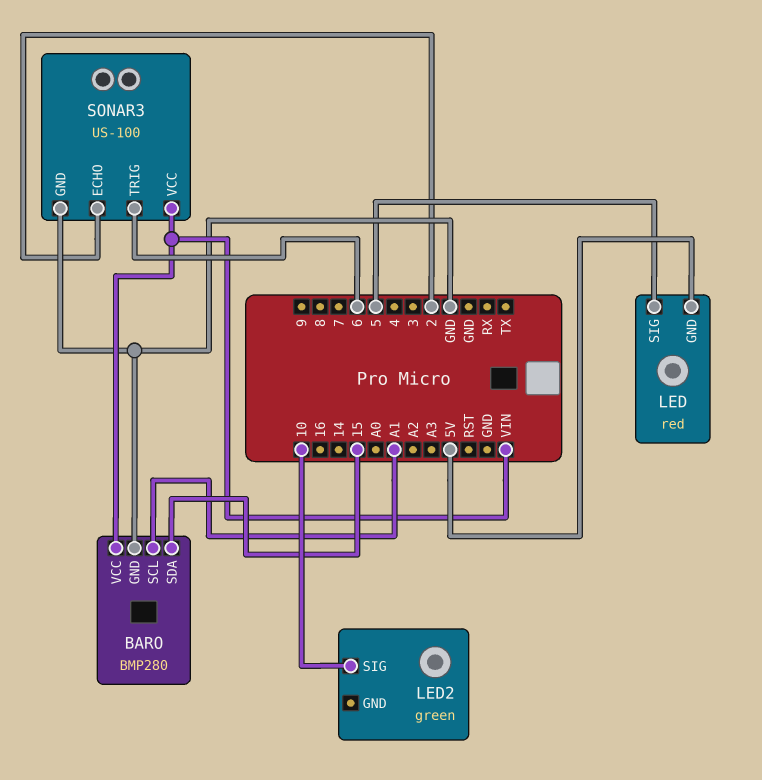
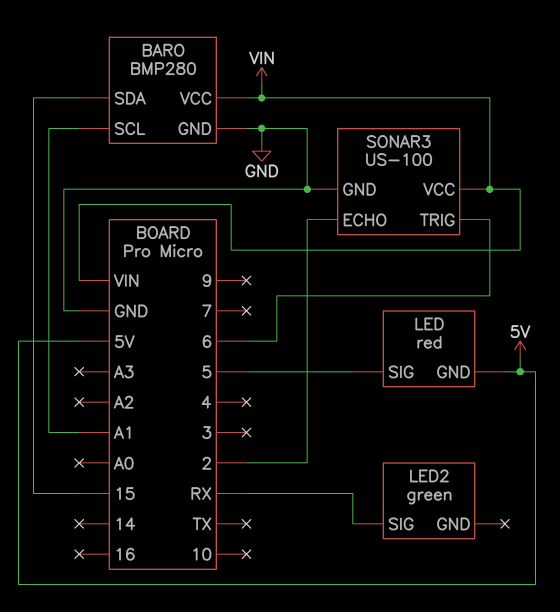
LED2 pin SIG: 10 -> RX

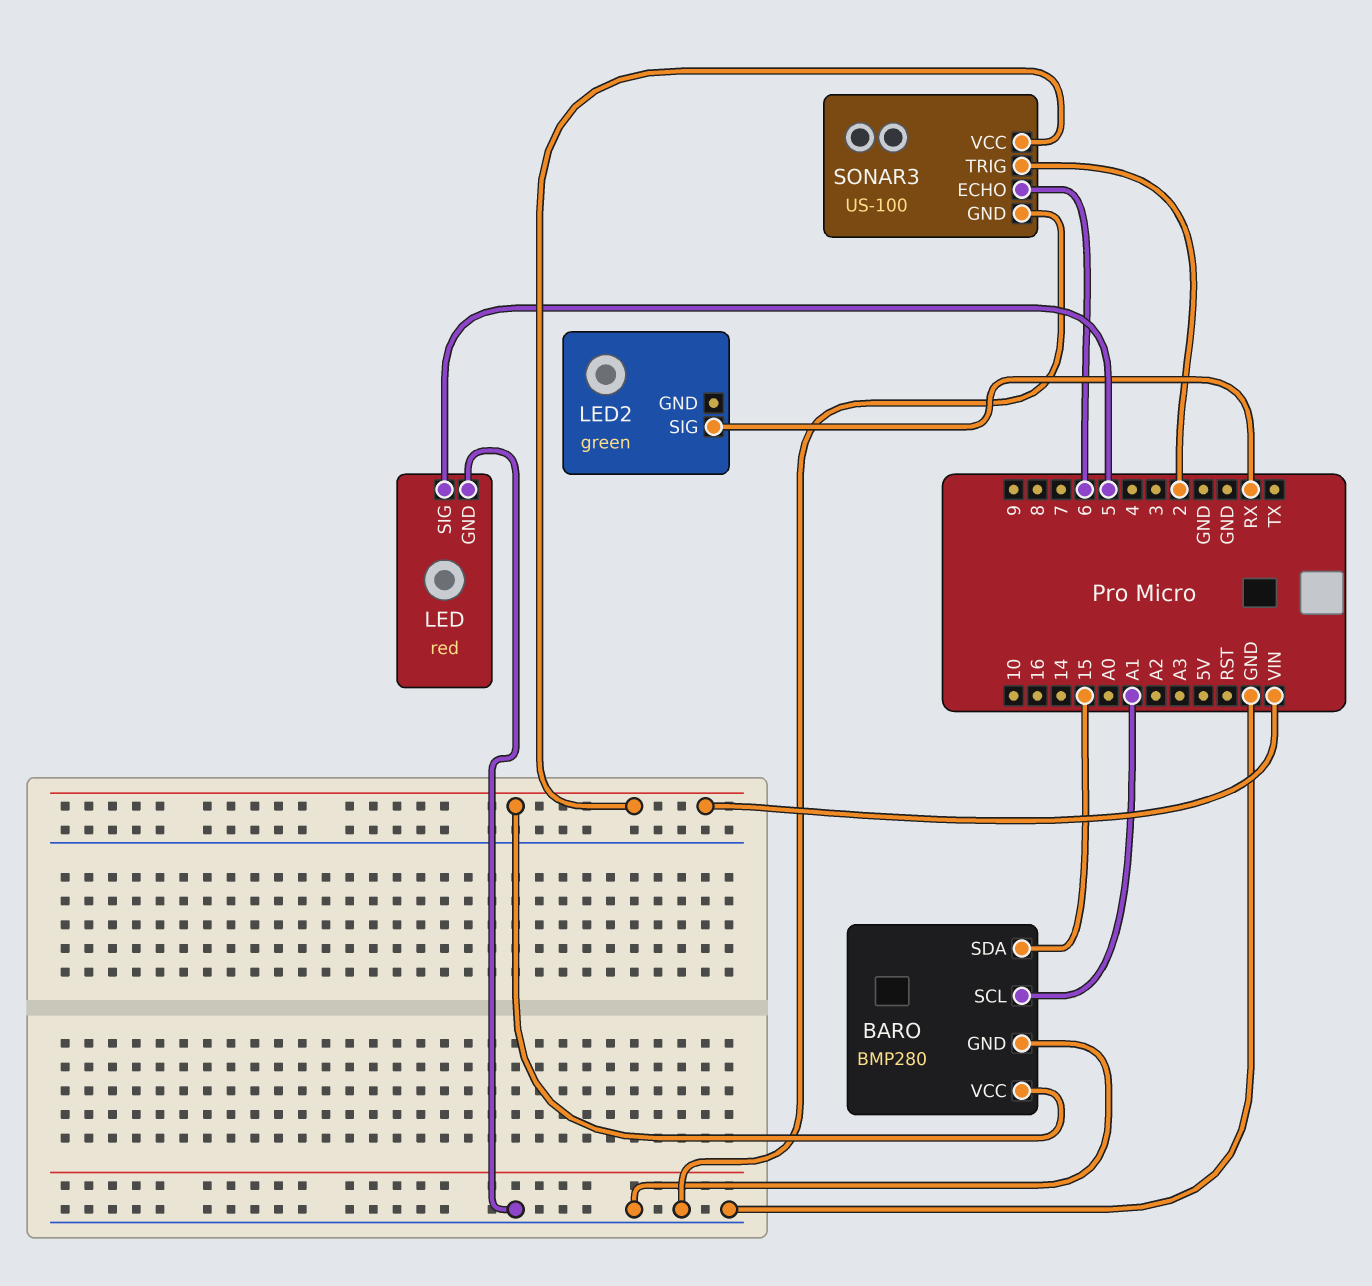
LED pin GND: 5V -> GND
SONAR3 pin ECHO: 2 -> 6
SONAR3 pin TRIG: 6 -> 2

